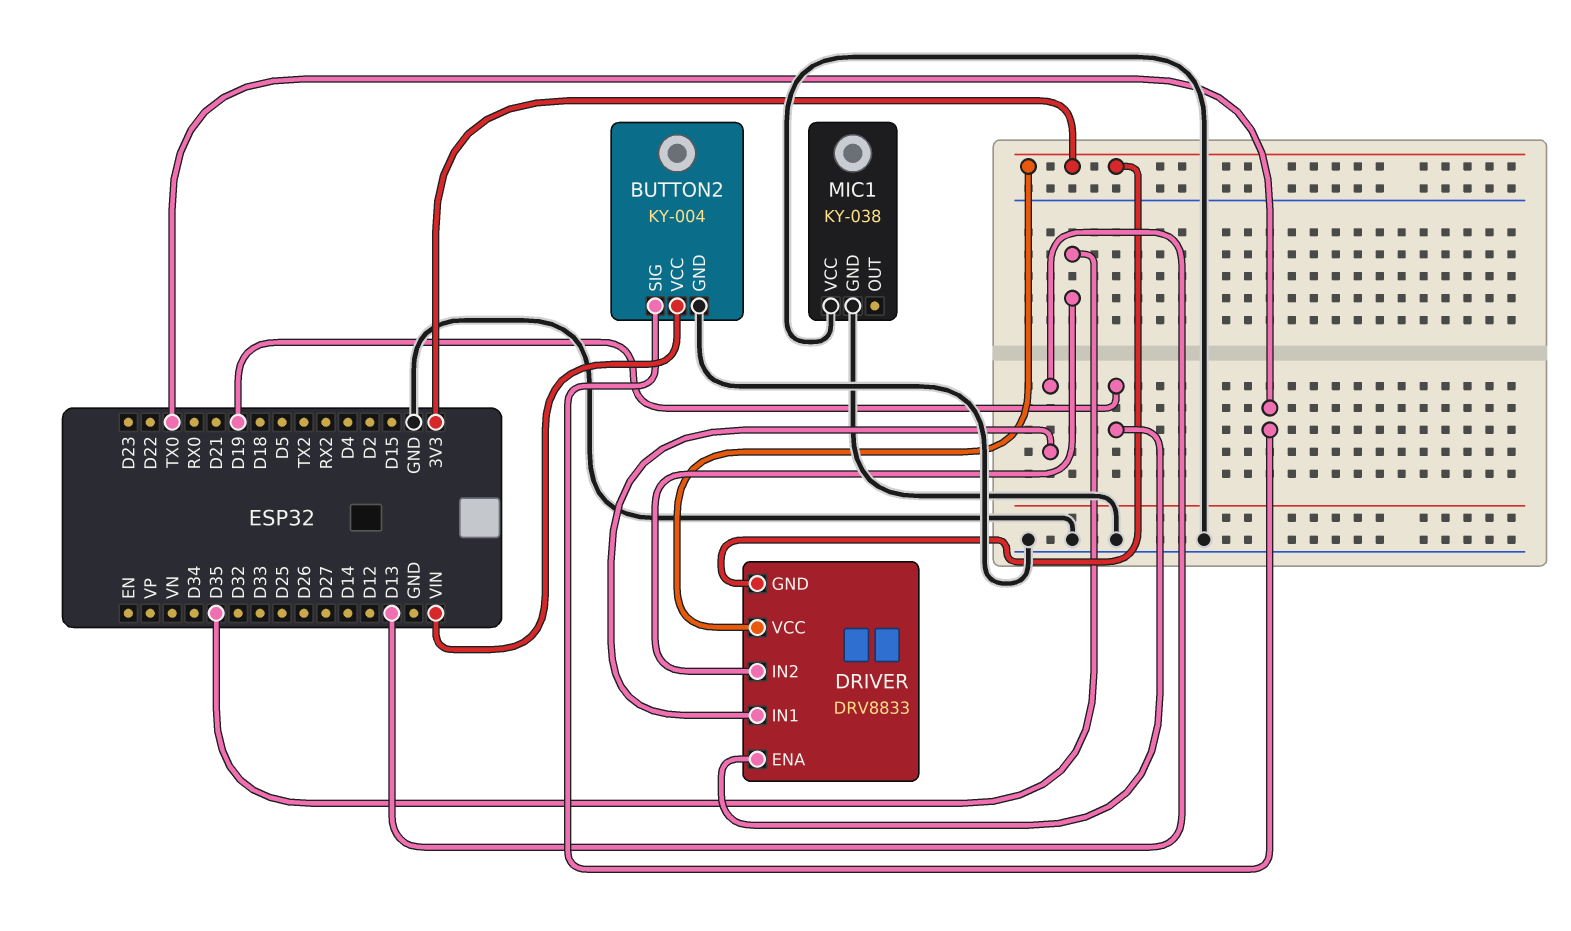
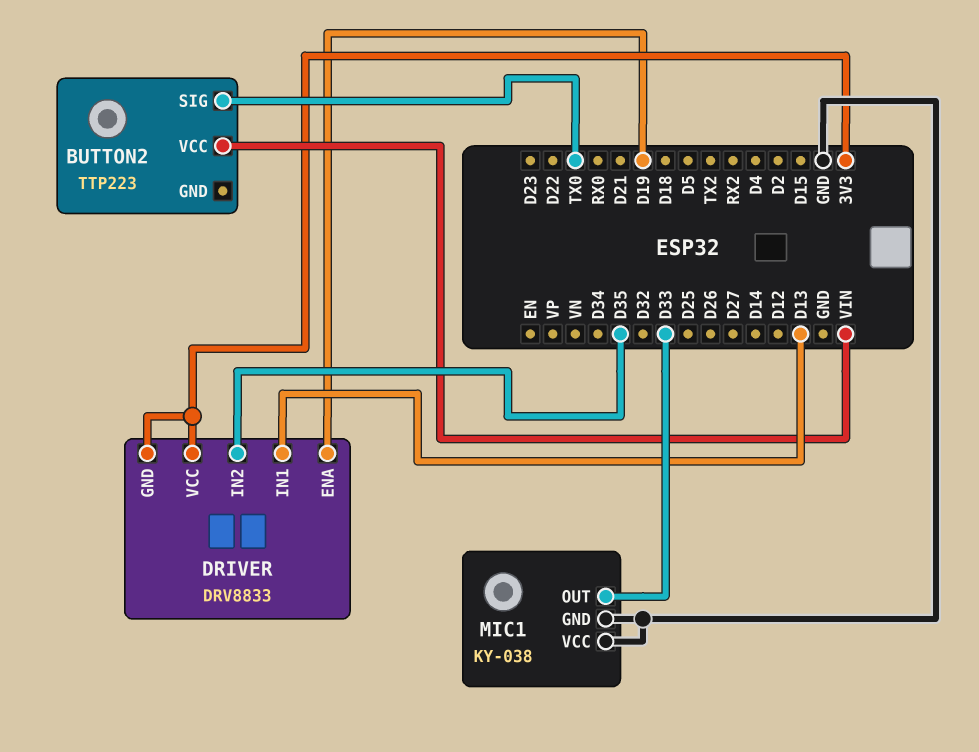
BUTTON2: KY-004 -> TTP223
BUTTON2 pin GND: GND -> none
MIC1 pin OUT: none -> D33

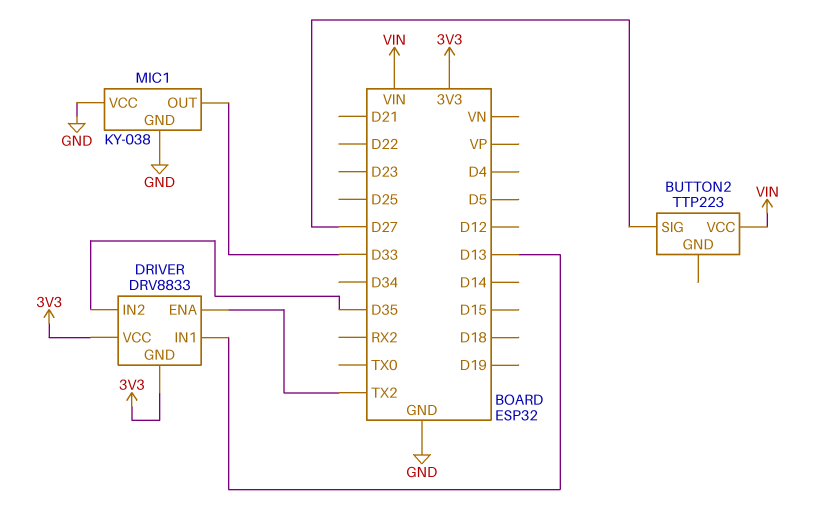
BUTTON2 pin SIG: TX0 -> D27
DRIVER pin ENA: D19 -> TX2

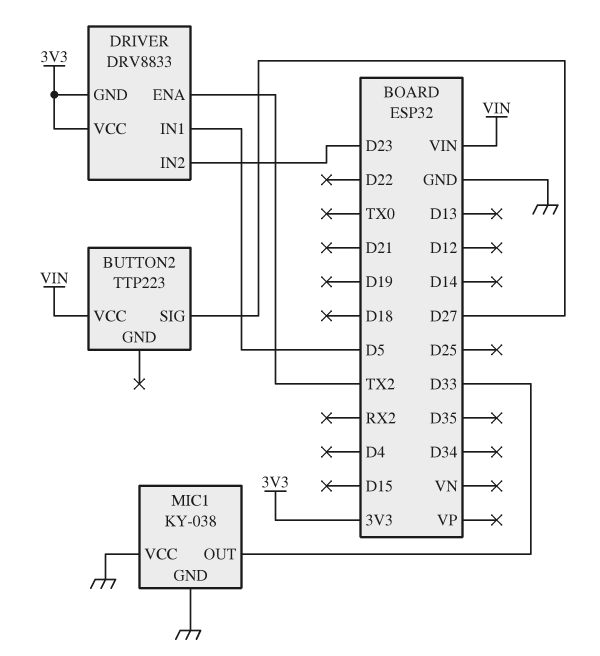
DRIVER pin IN1: D13 -> D5
DRIVER pin IN2: D35 -> D23

